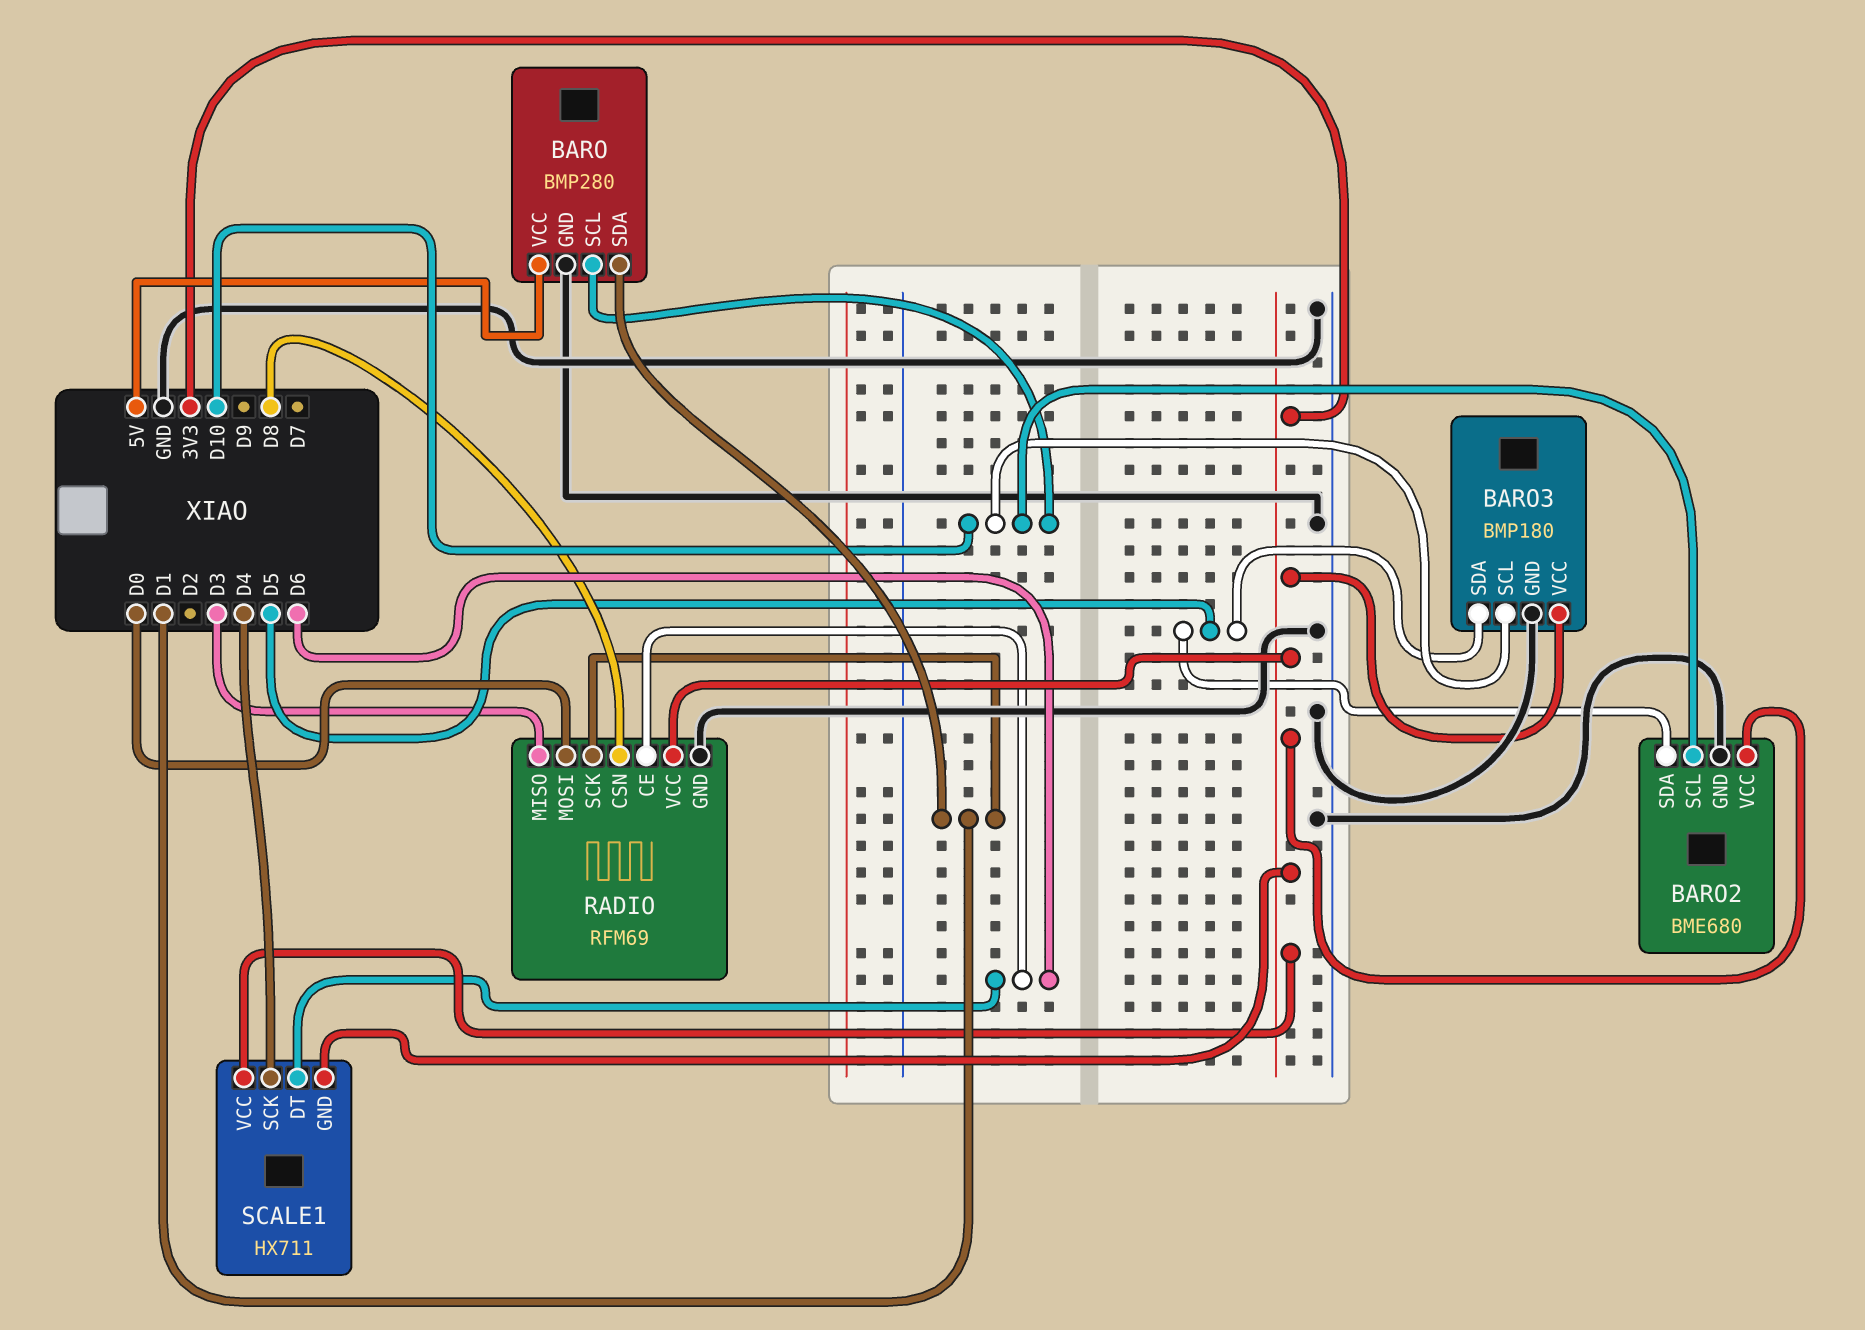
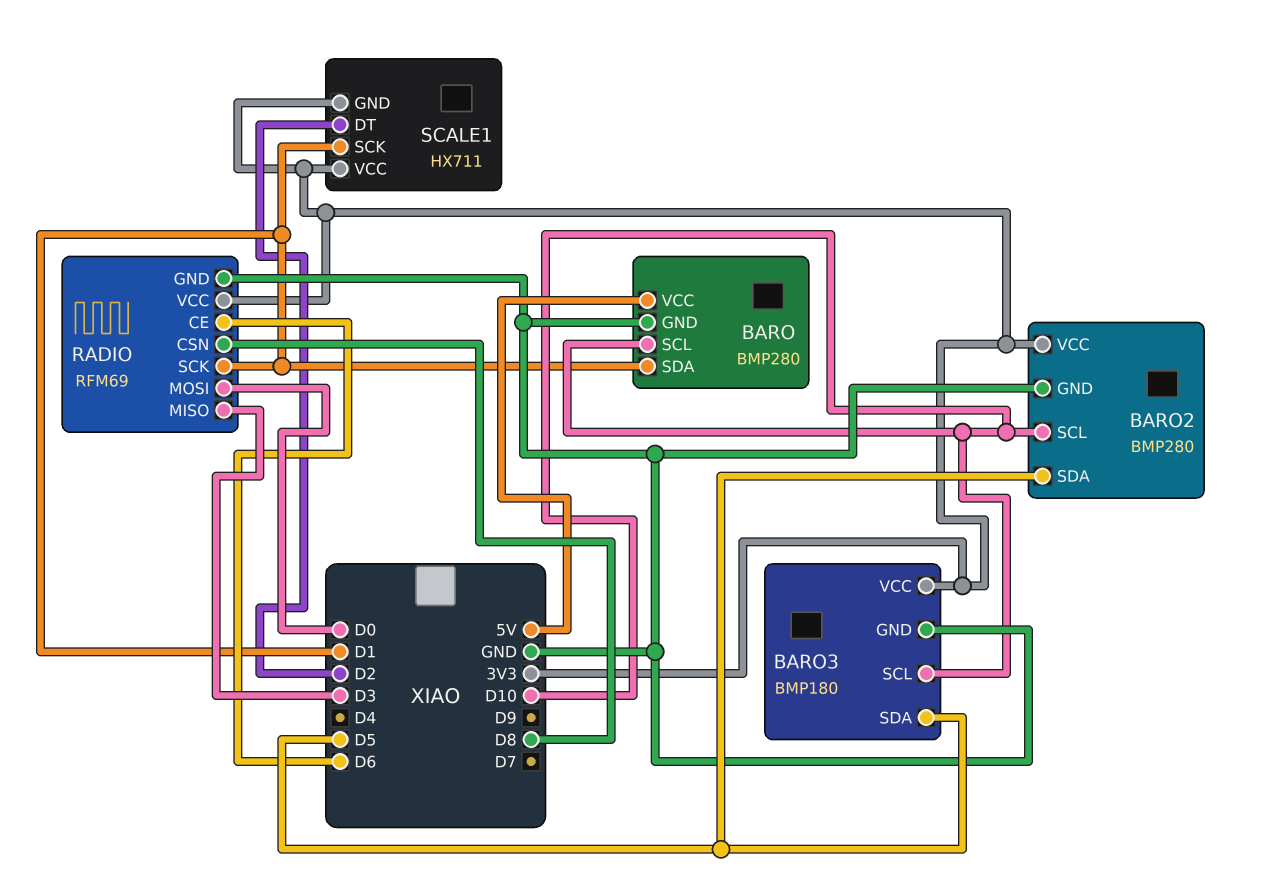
BARO2: BME680 -> BMP280
SCALE1 pin DT: D6 -> D2
SCALE1 pin SCK: D4 -> D1

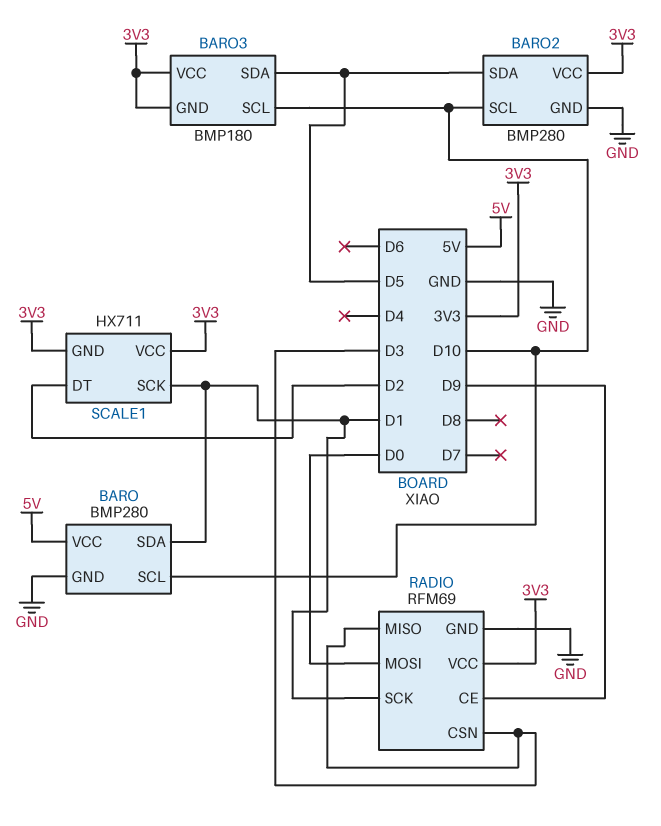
BARO3 pin GND: GND -> 3V3
RADIO pin CE: D6 -> D9
RADIO pin CSN: D8 -> D3

